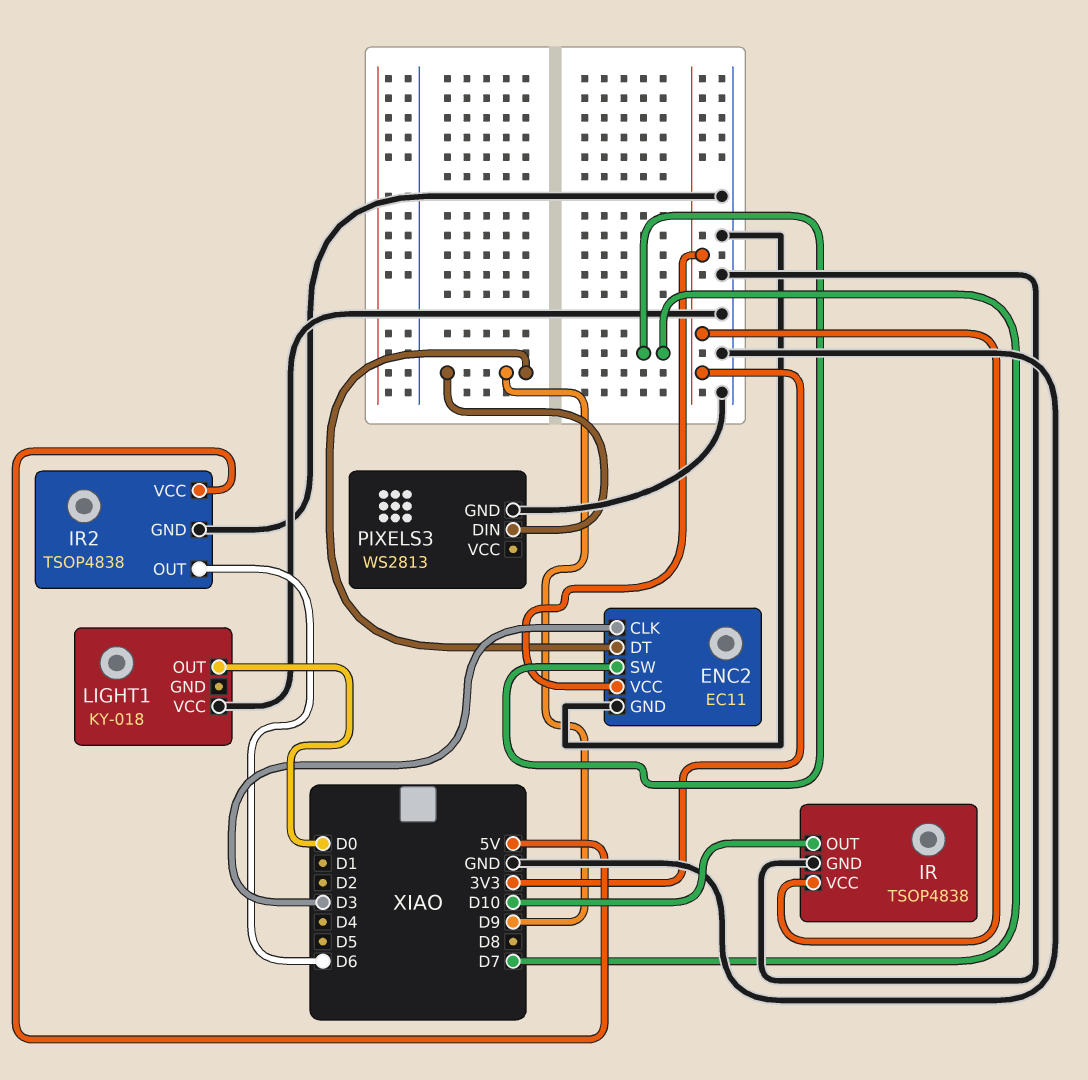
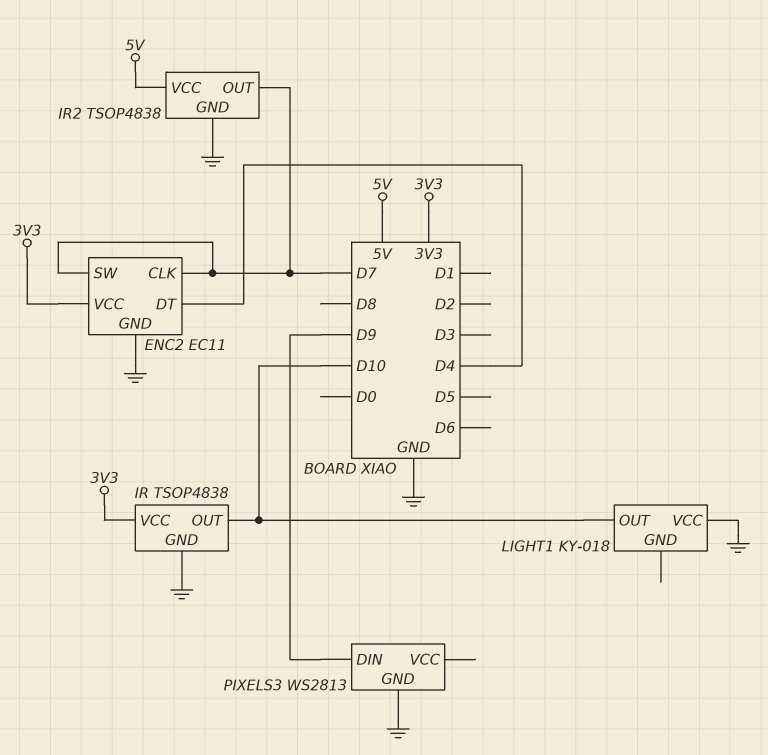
ENC2 pin CLK: D3 -> D7
ENC2 pin DT: D9 -> D4
IR2 pin OUT: D6 -> D7
LIGHT1 pin OUT: D0 -> D10

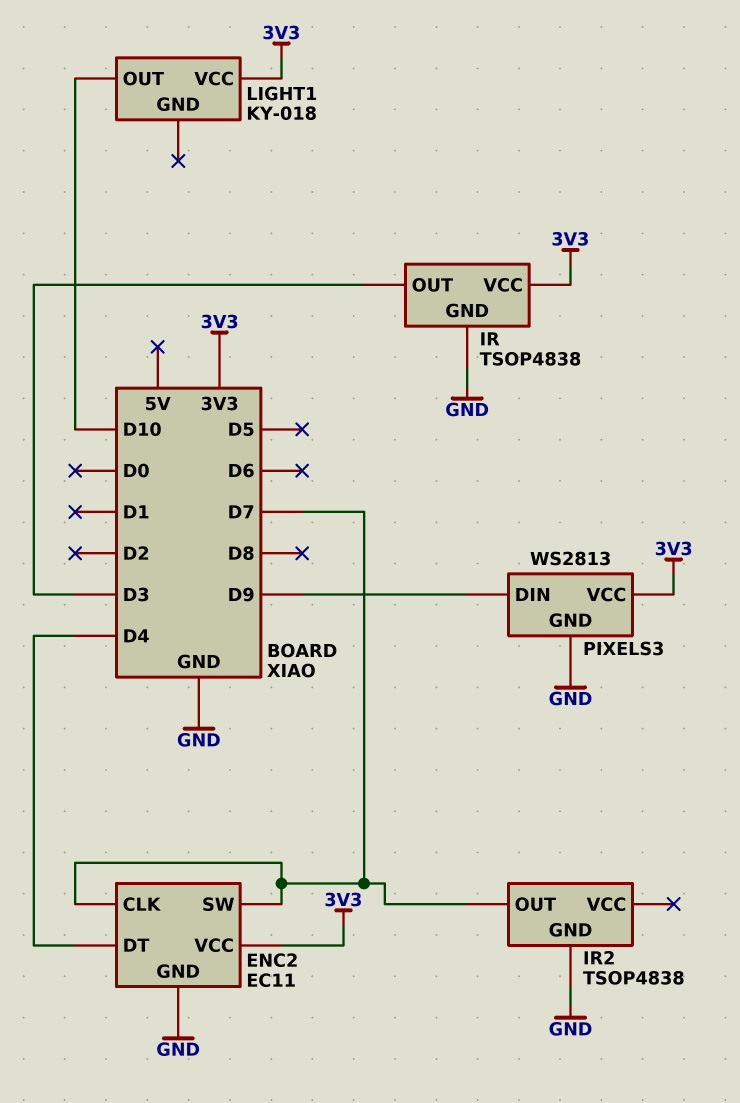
IR pin OUT: D10 -> D3
IR2 pin VCC: 5V -> none
LIGHT1 pin VCC: GND -> 3V3
PIXELS3 pin VCC: none -> 3V3

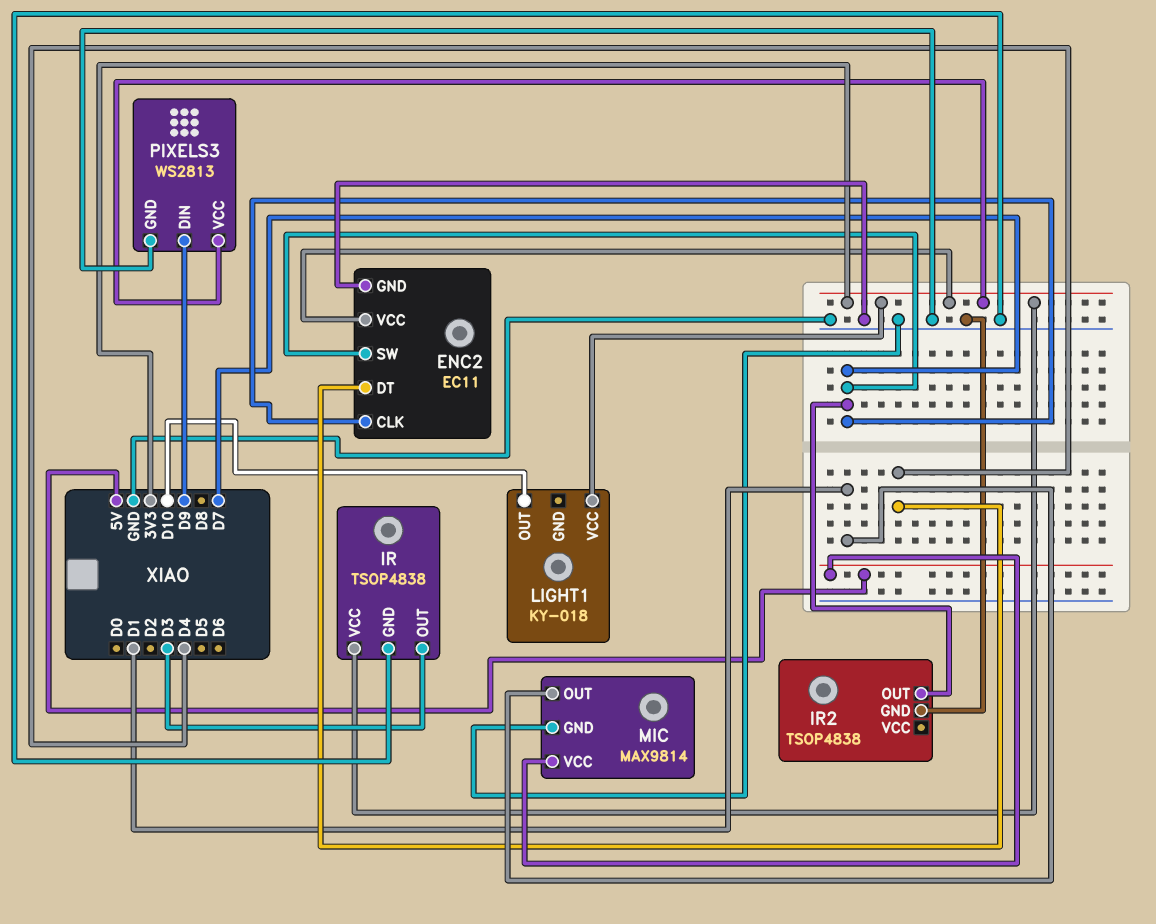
MIC: none -> MAX9814
MIC pin GND: none -> GND
MIC pin OUT: none -> D1
MIC pin VCC: none -> 5V

